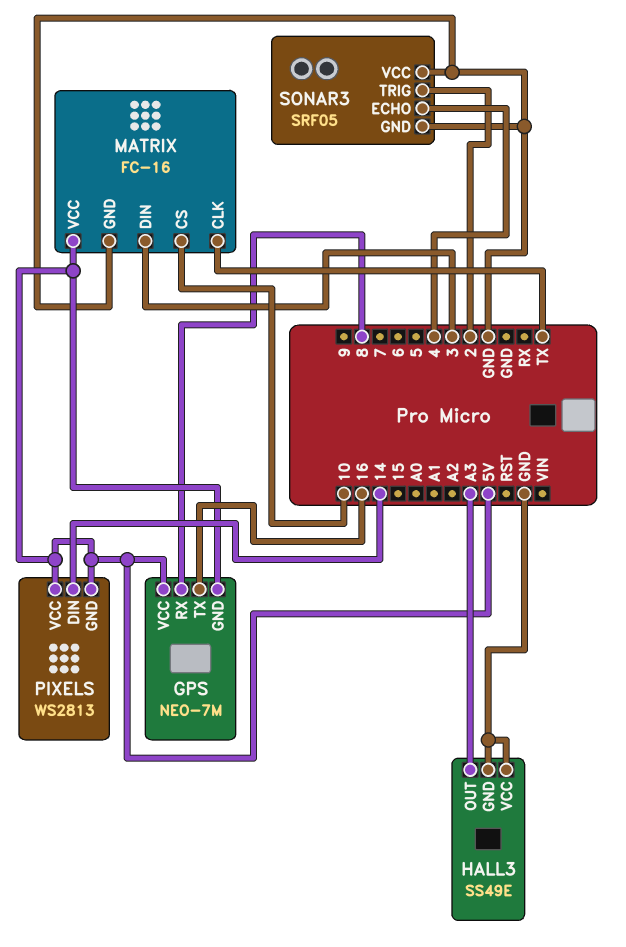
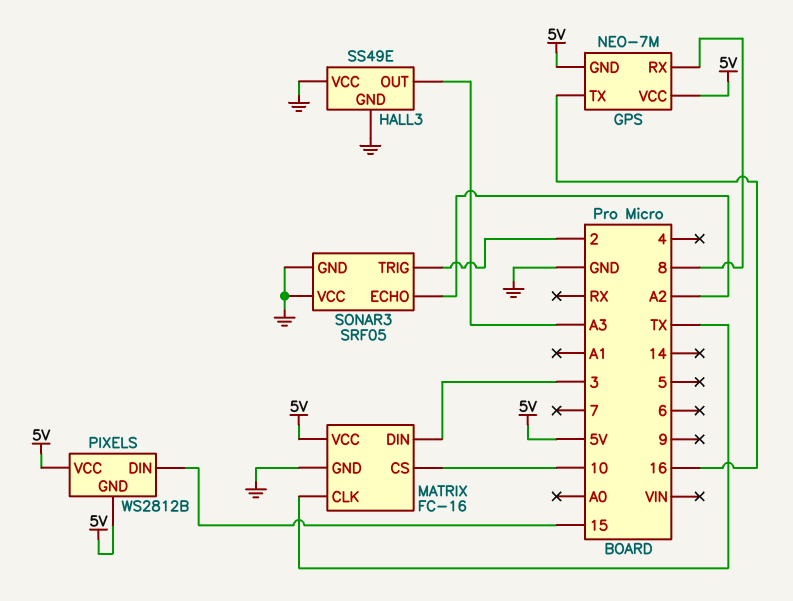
PIXELS: WS2813 -> WS2812B
PIXELS pin DIN: 14 -> 15
SONAR3 pin ECHO: 4 -> A2

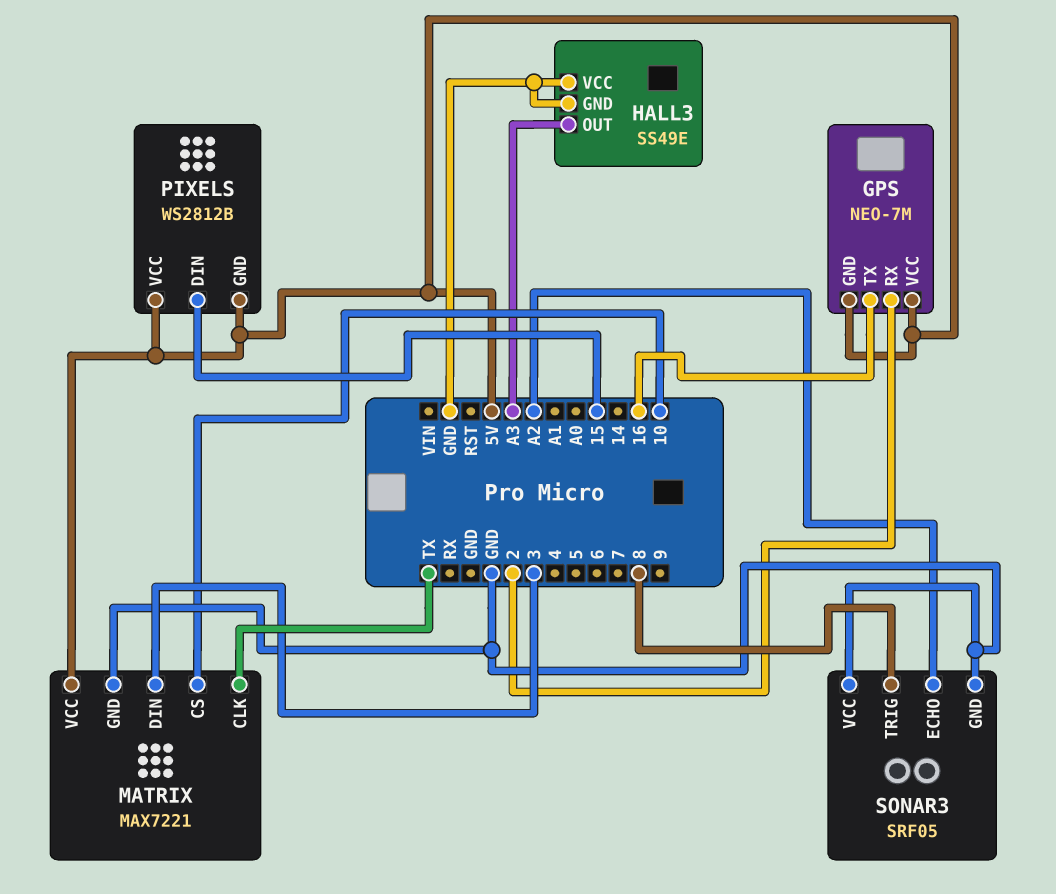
GPS pin RX: 8 -> 2
MATRIX: FC-16 -> MAX7221
SONAR3 pin TRIG: 2 -> 8

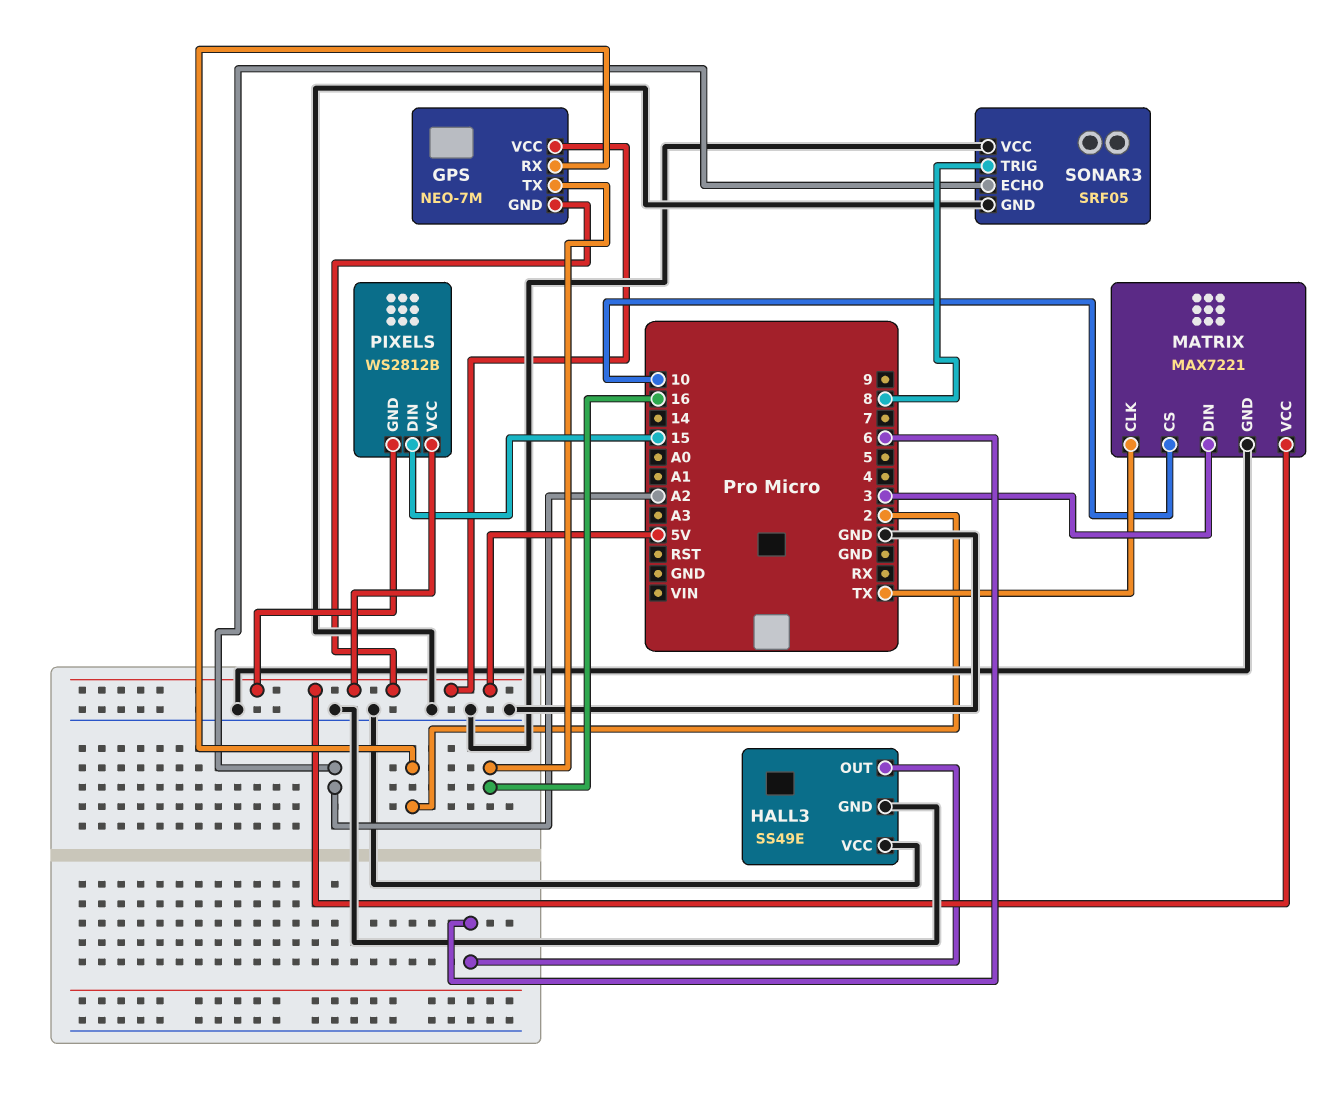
HALL3 pin OUT: A3 -> 6

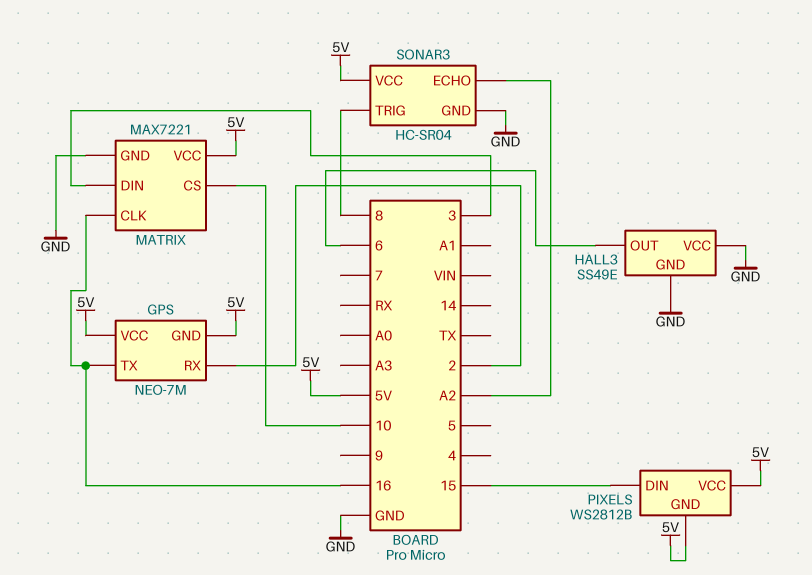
MATRIX pin CLK: TX -> 16
SONAR3: SRF05 -> HC-SR04
SONAR3 pin VCC: GND -> 5V

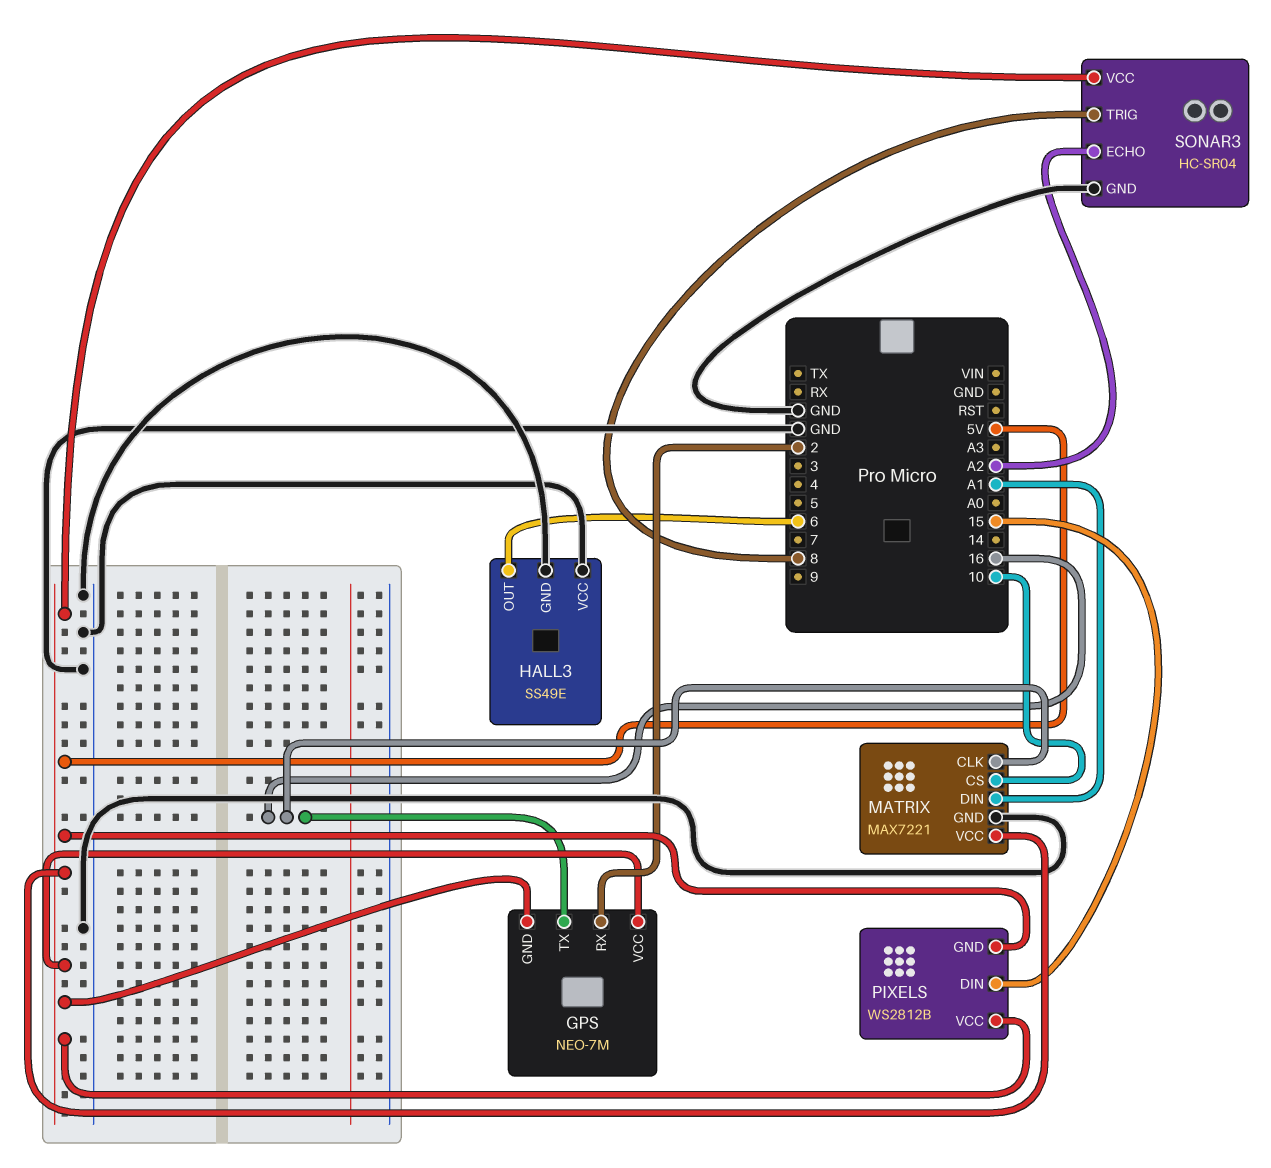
MATRIX pin DIN: 3 -> A1

